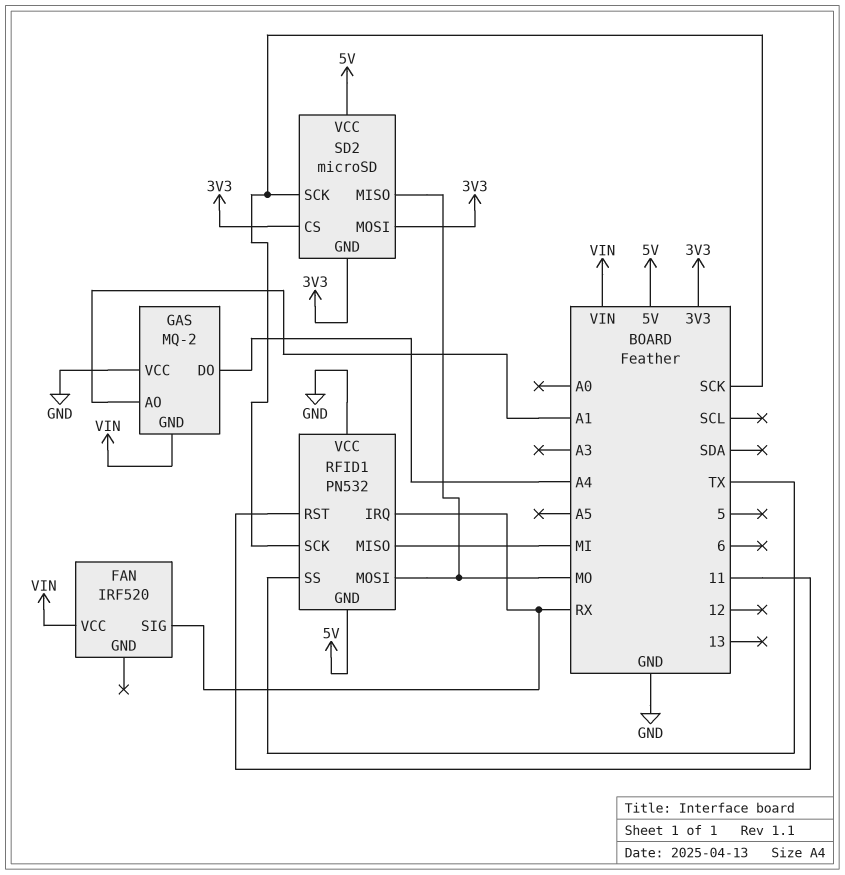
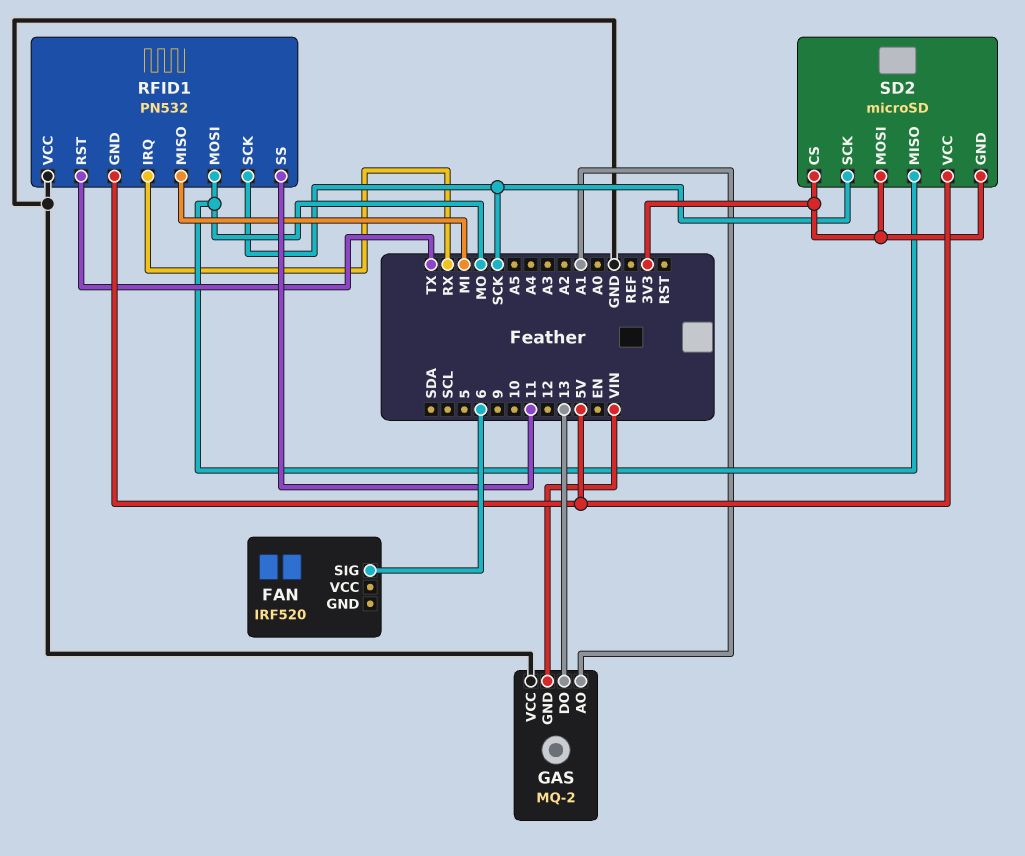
FAN pin SIG: RX -> 6
FAN pin VCC: VIN -> none
GAS pin DO: A4 -> 13
RFID1 pin RST: 11 -> TX
RFID1 pin SS: TX -> 11

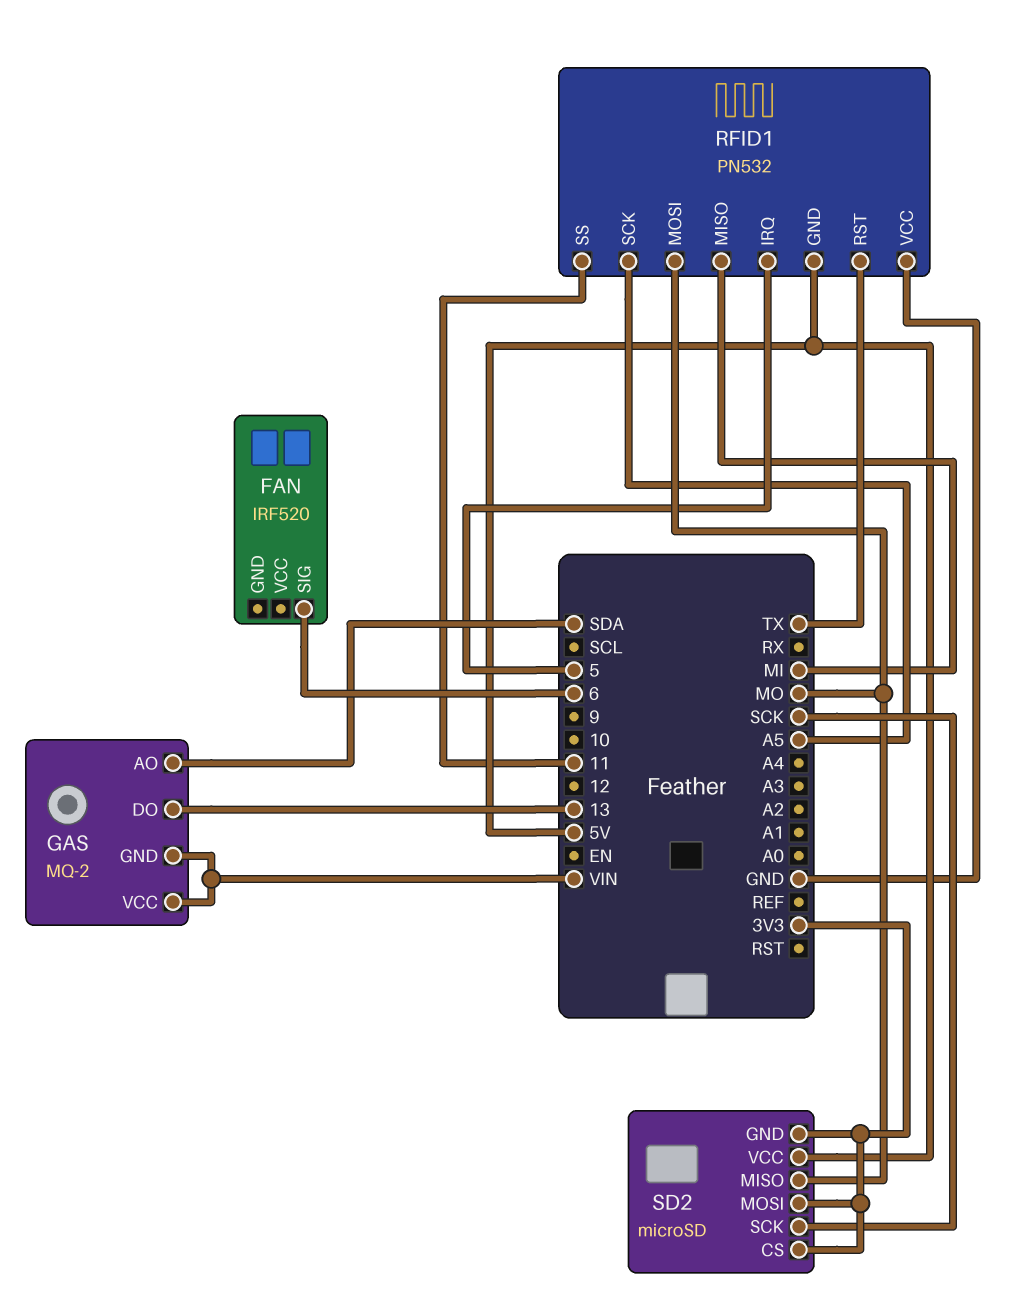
GAS pin AO: A1 -> SDA
GAS pin VCC: GND -> VIN
RFID1 pin IRQ: RX -> 5
RFID1 pin SCK: SCK -> A5

